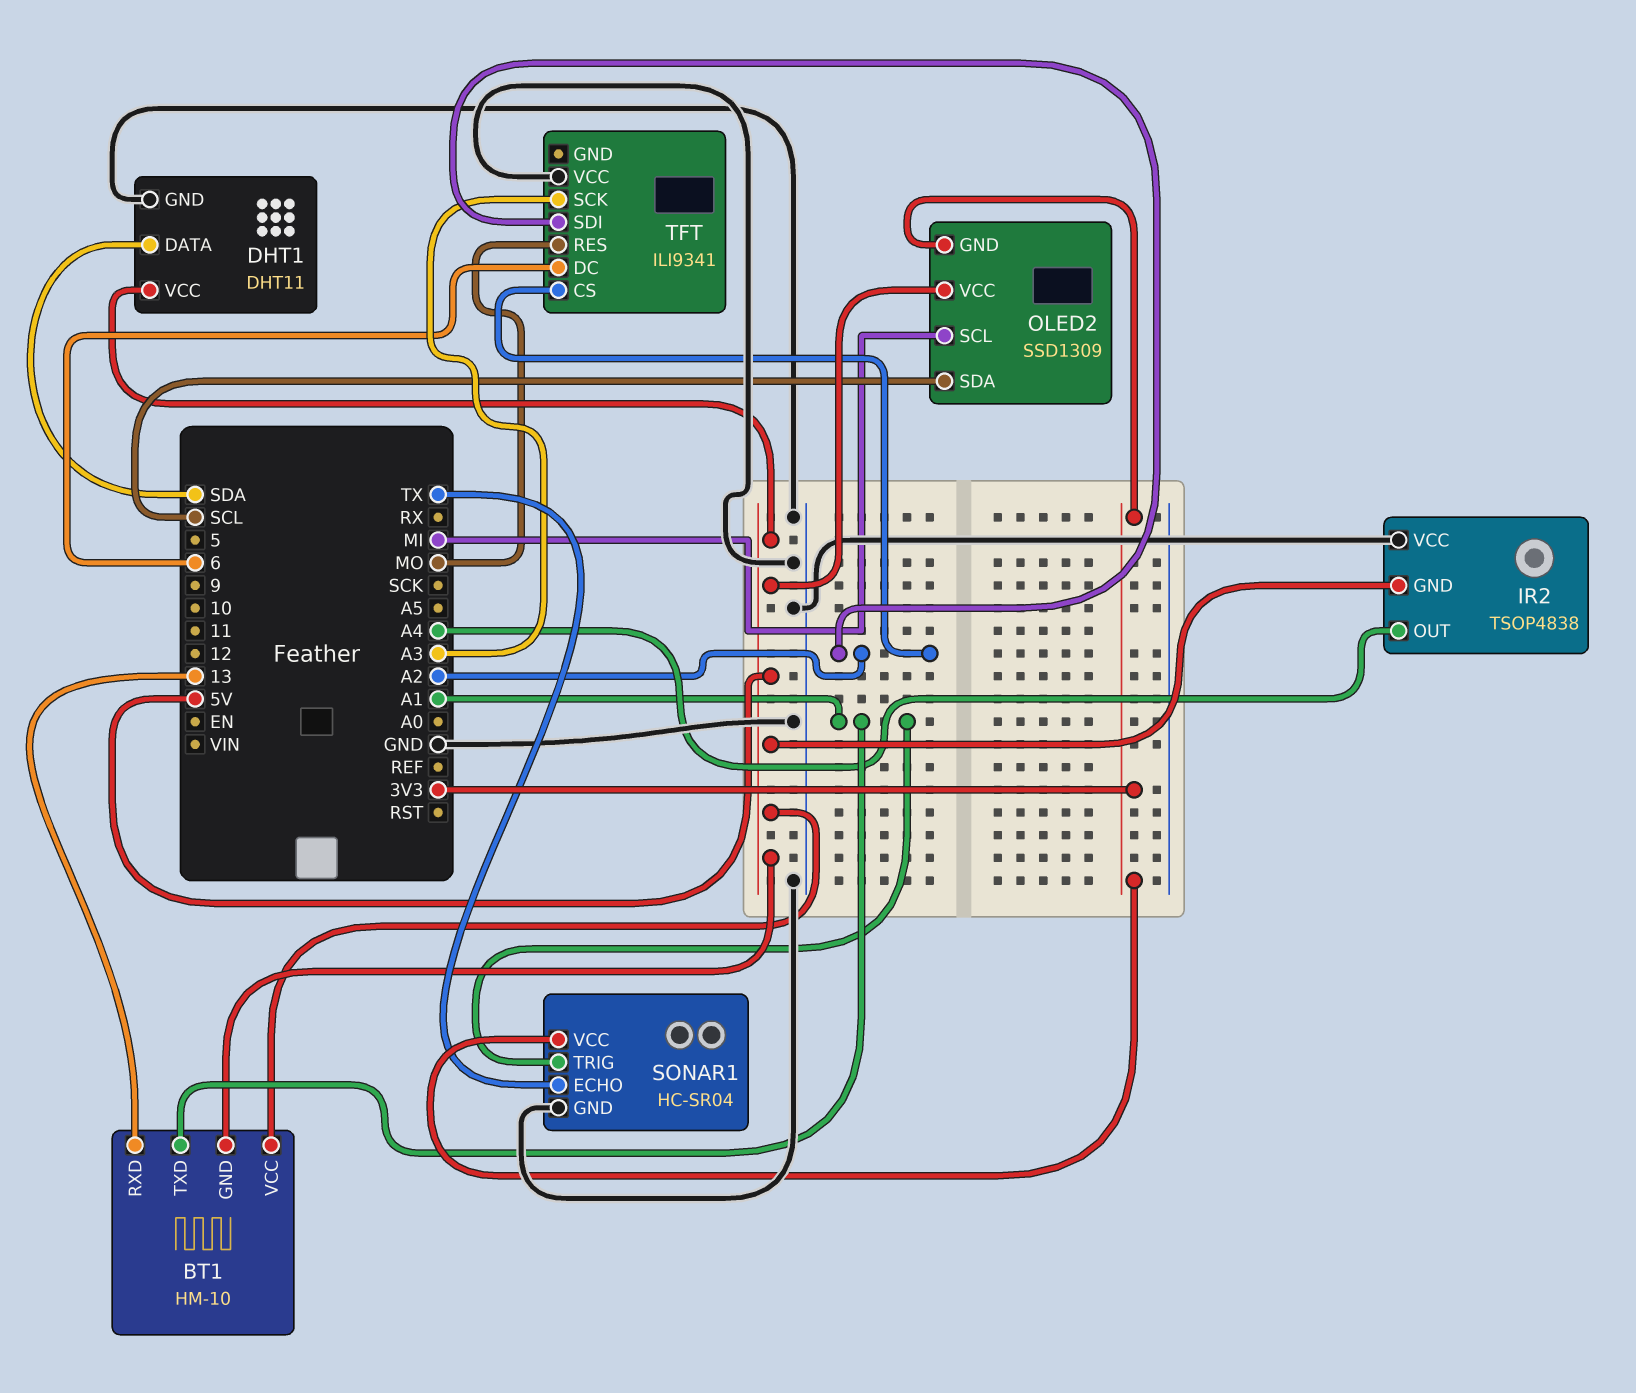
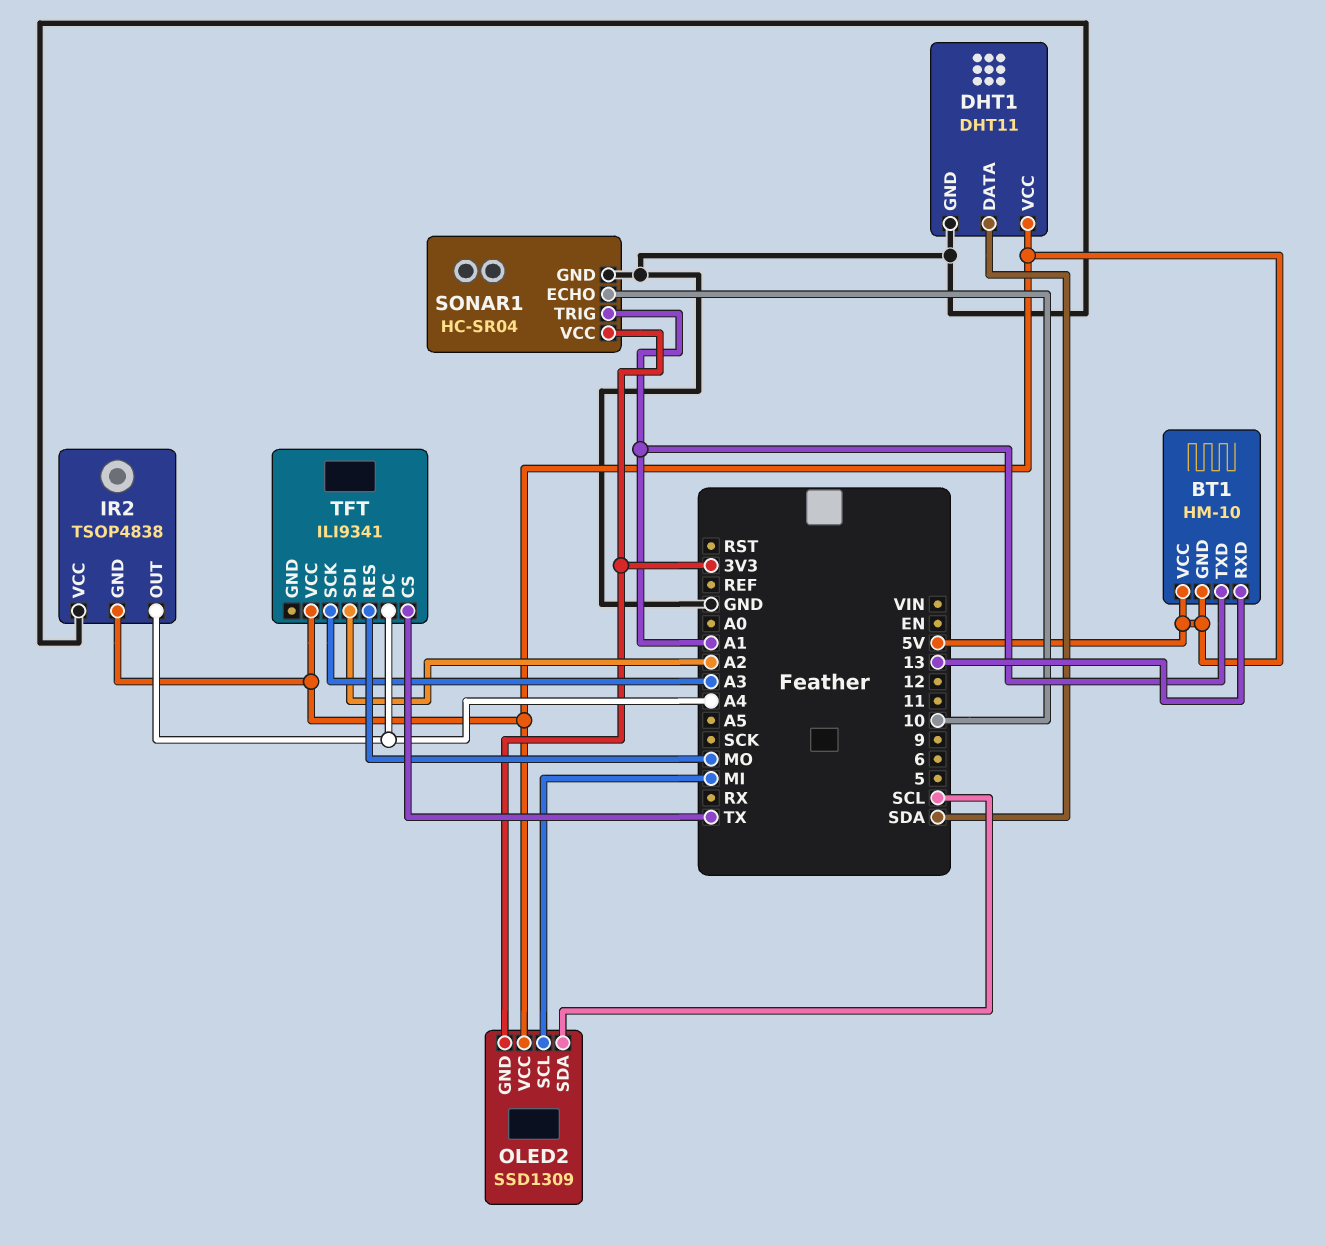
SONAR1 pin ECHO: TX -> 10
TFT pin CS: A2 -> TX
TFT pin DC: 6 -> A4
TFT pin VCC: GND -> 5V

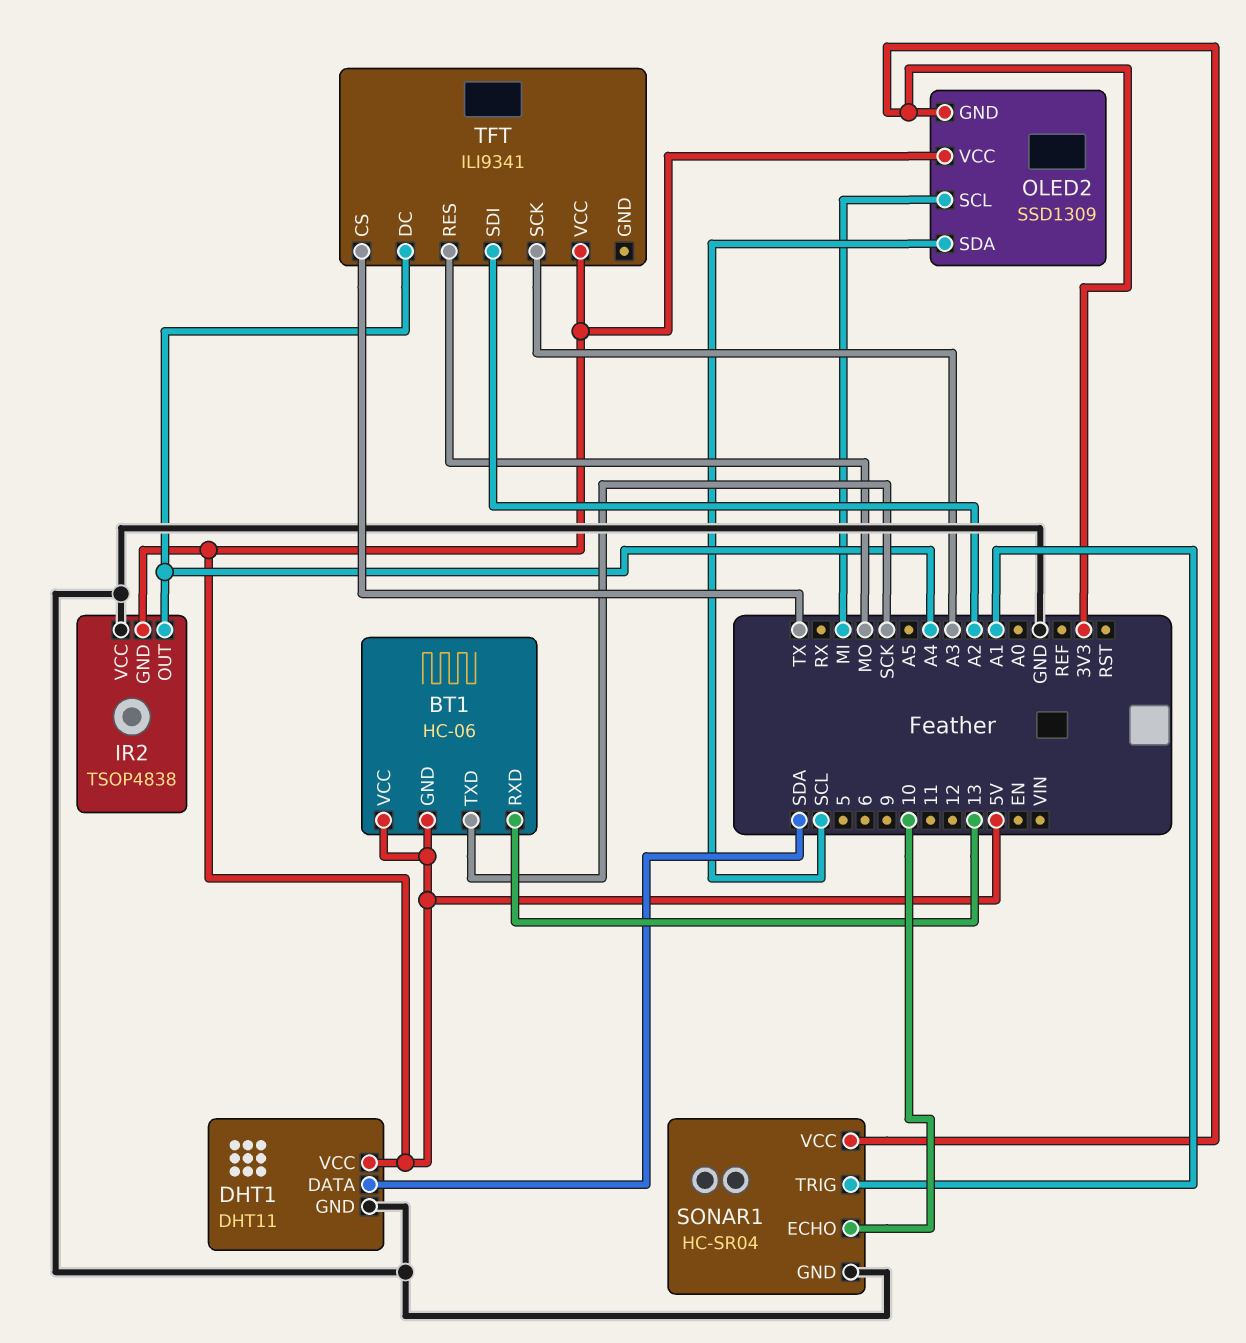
BT1: HM-10 -> HC-06
BT1 pin TXD: A1 -> SCK

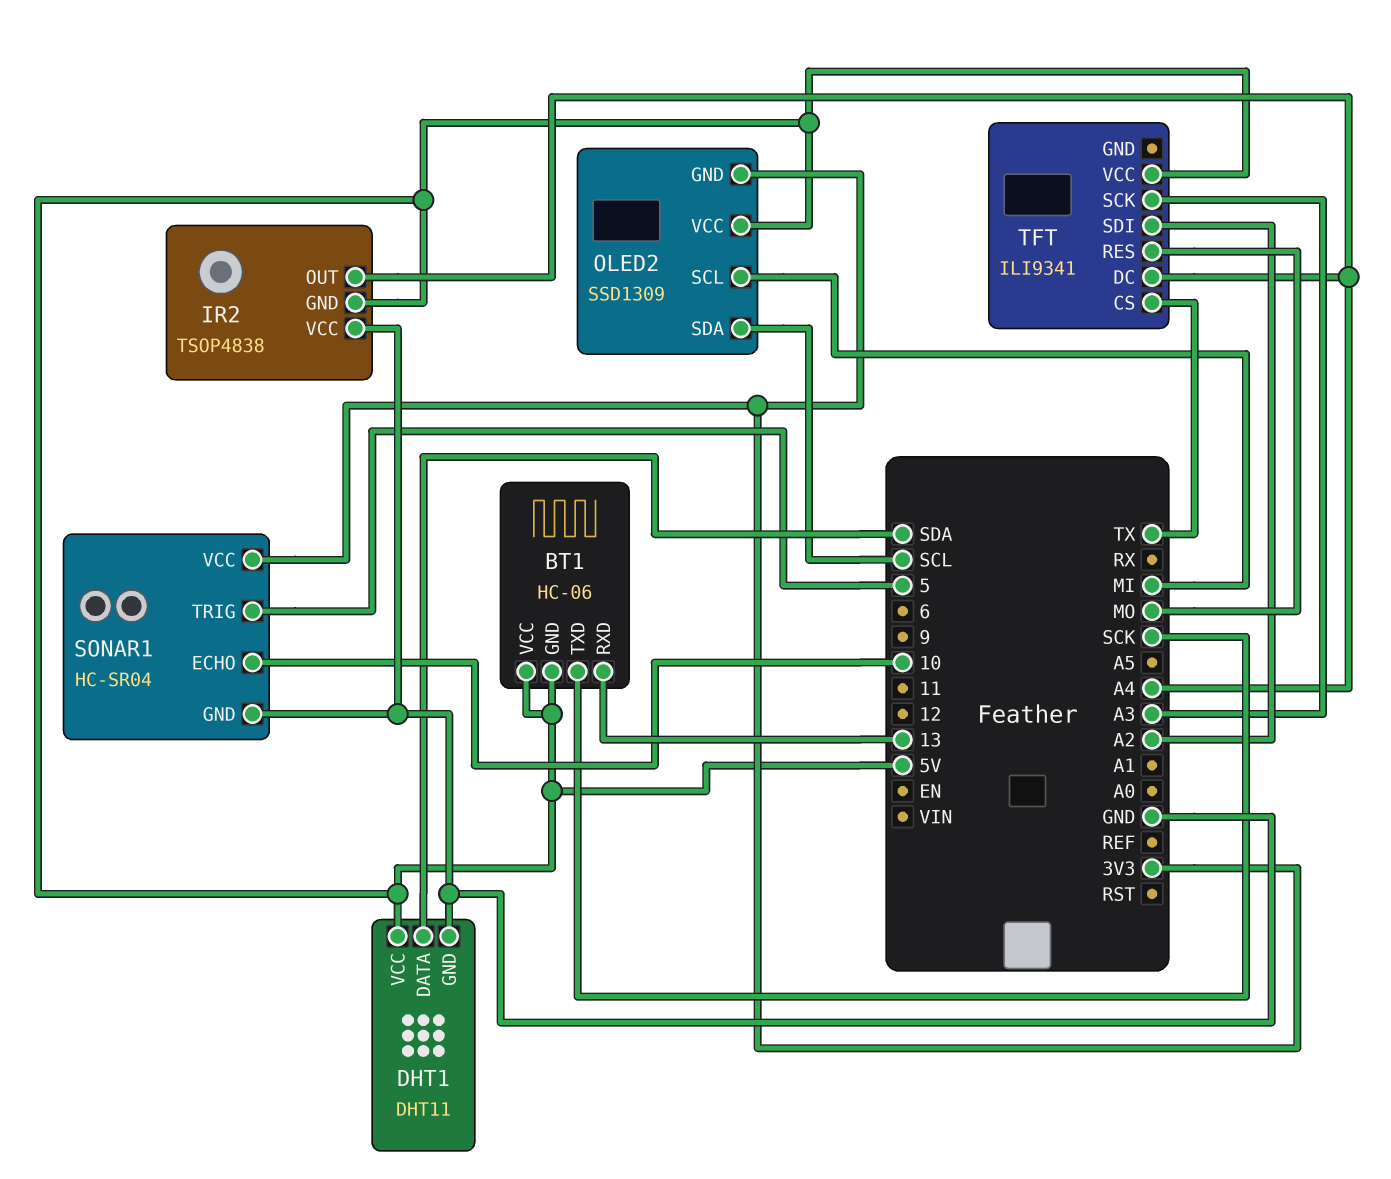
SONAR1 pin TRIG: A1 -> 5

